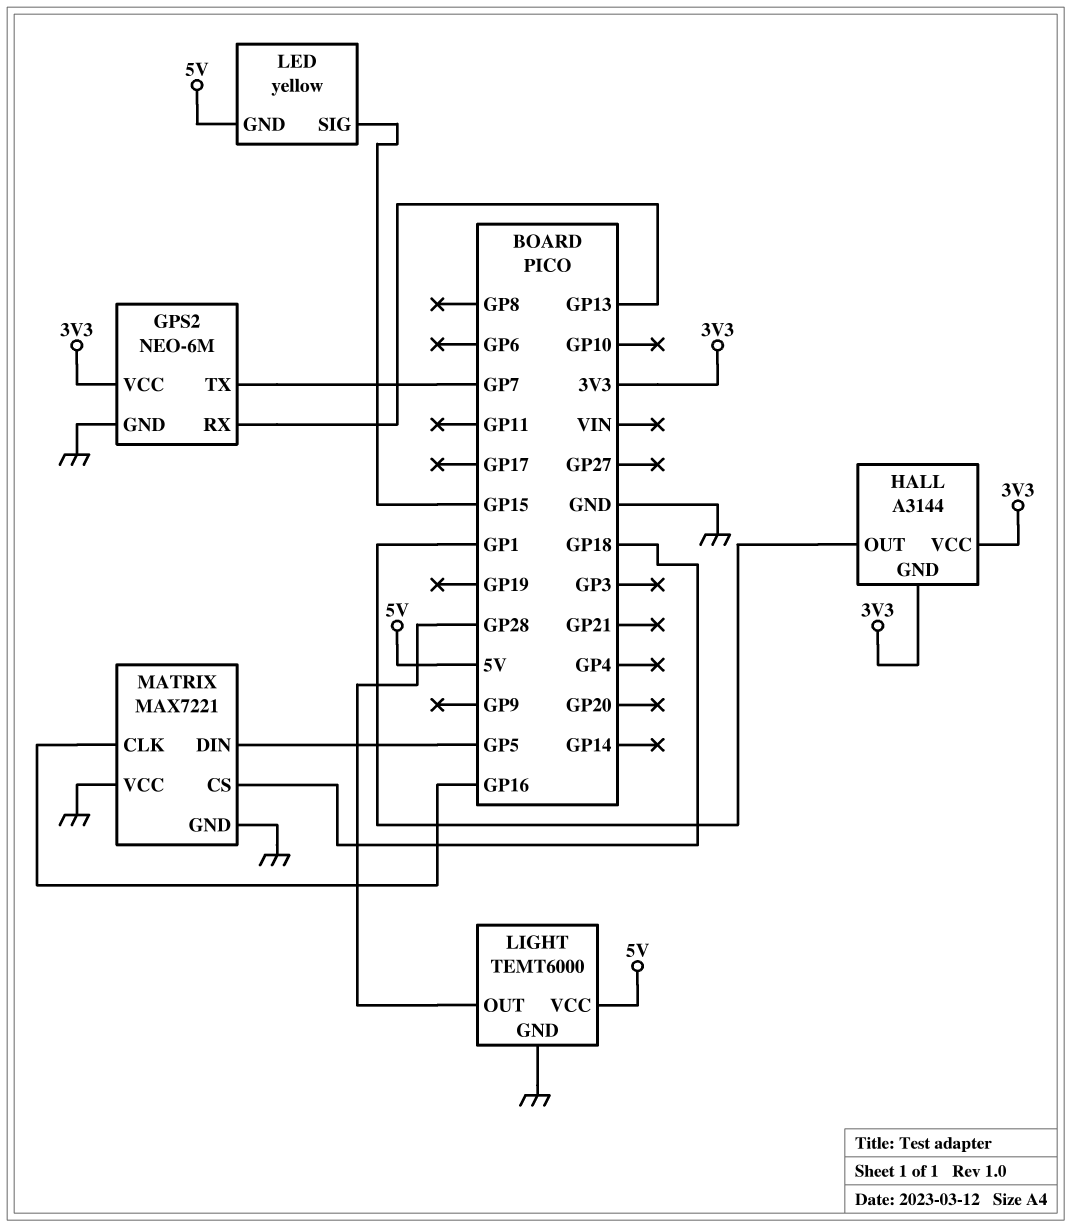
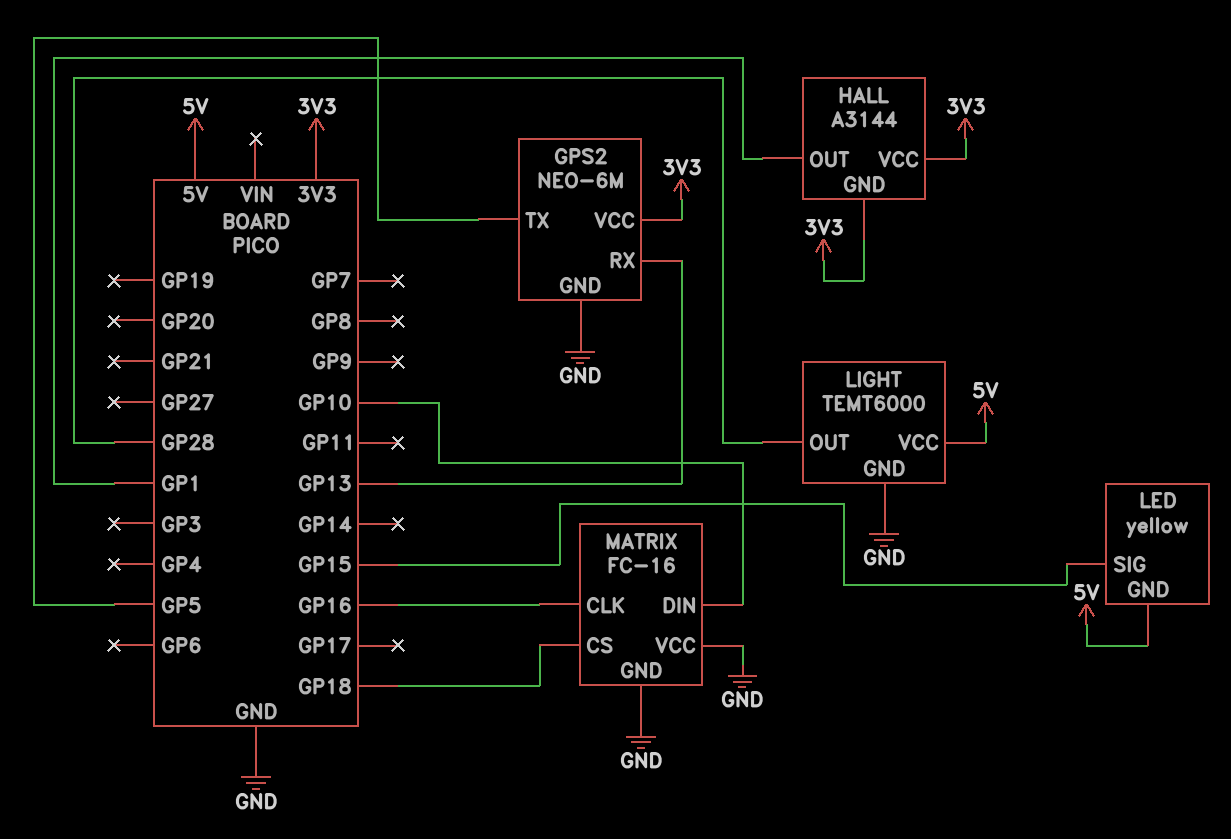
GPS2 pin TX: GP7 -> GP5
MATRIX: MAX7221 -> FC-16
MATRIX pin DIN: GP5 -> GP10

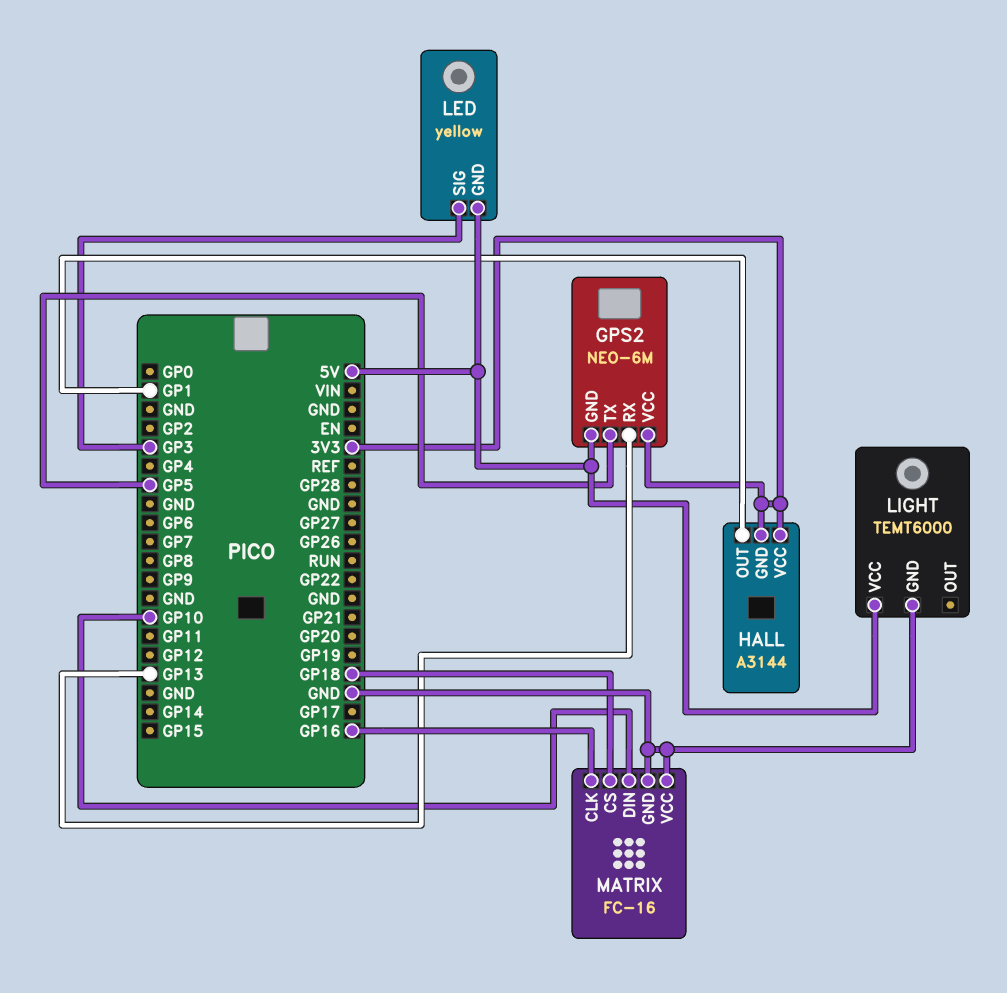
GPS2 pin GND: GND -> 5V
LED pin SIG: GP15 -> GP3
LIGHT pin OUT: GP28 -> none

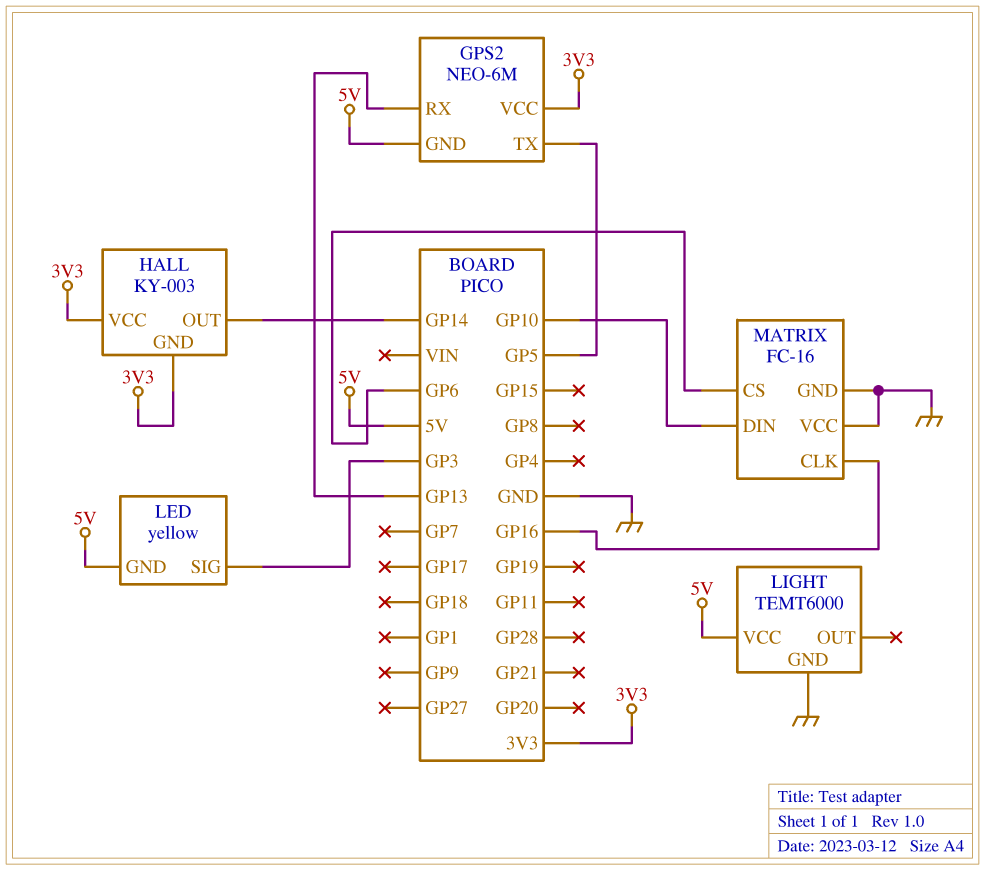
HALL: A3144 -> KY-003
HALL pin OUT: GP1 -> GP14
MATRIX pin CS: GP18 -> GP6

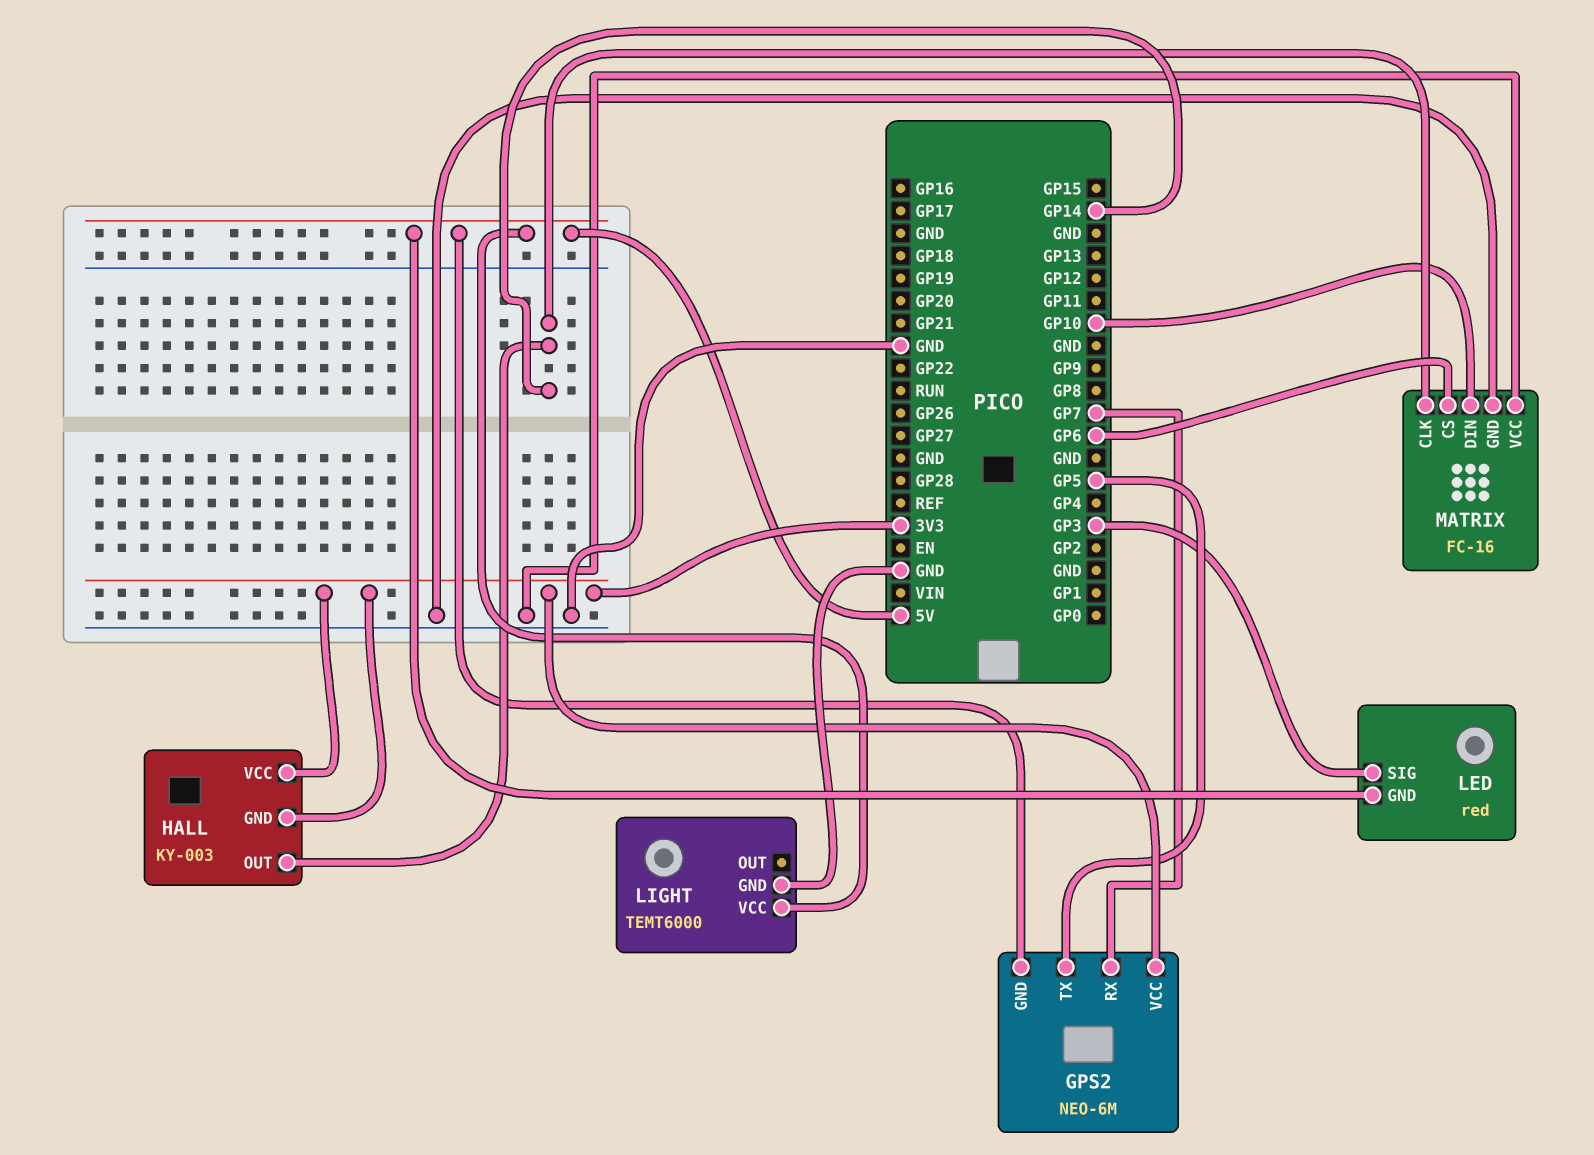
GPS2 pin RX: GP13 -> GP7
LED: yellow -> red
MATRIX pin CLK: GP16 -> GP14

